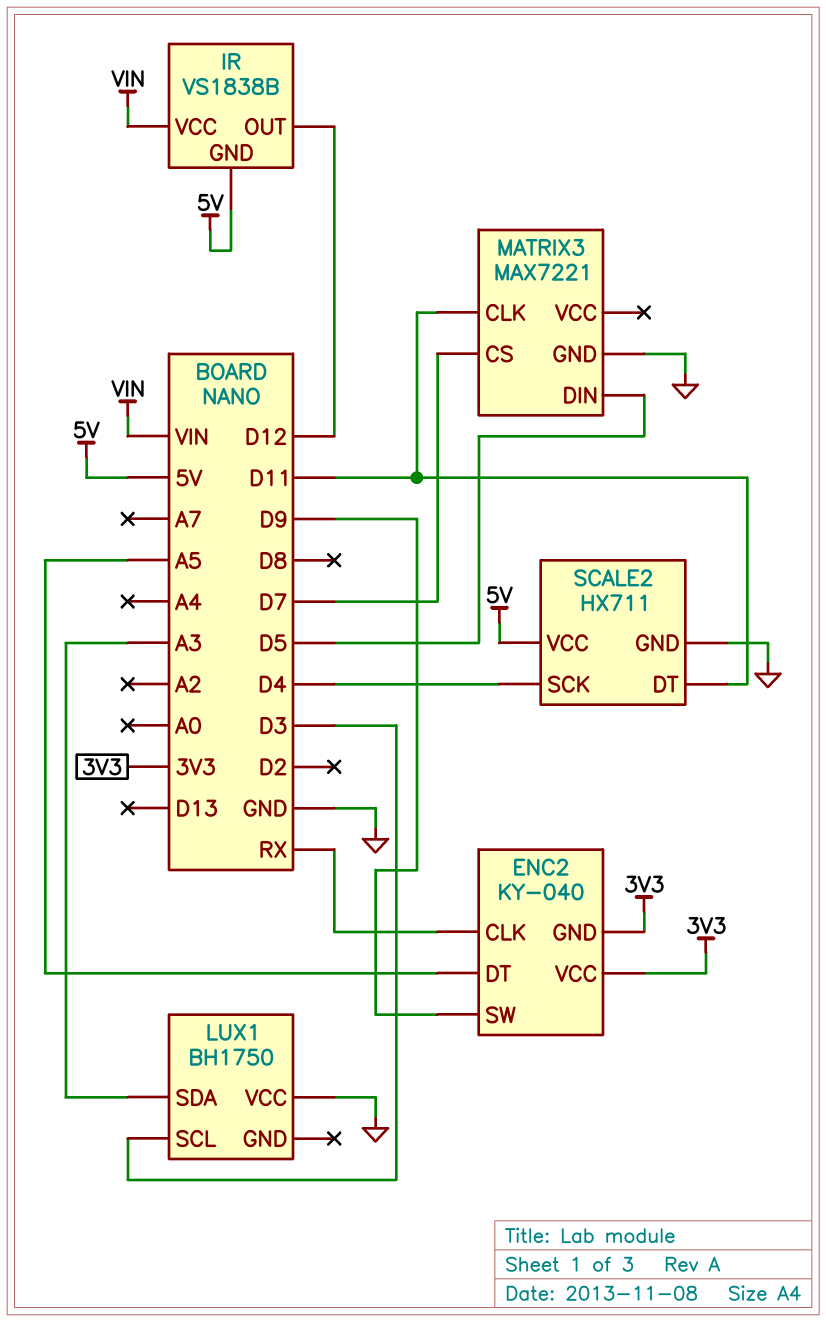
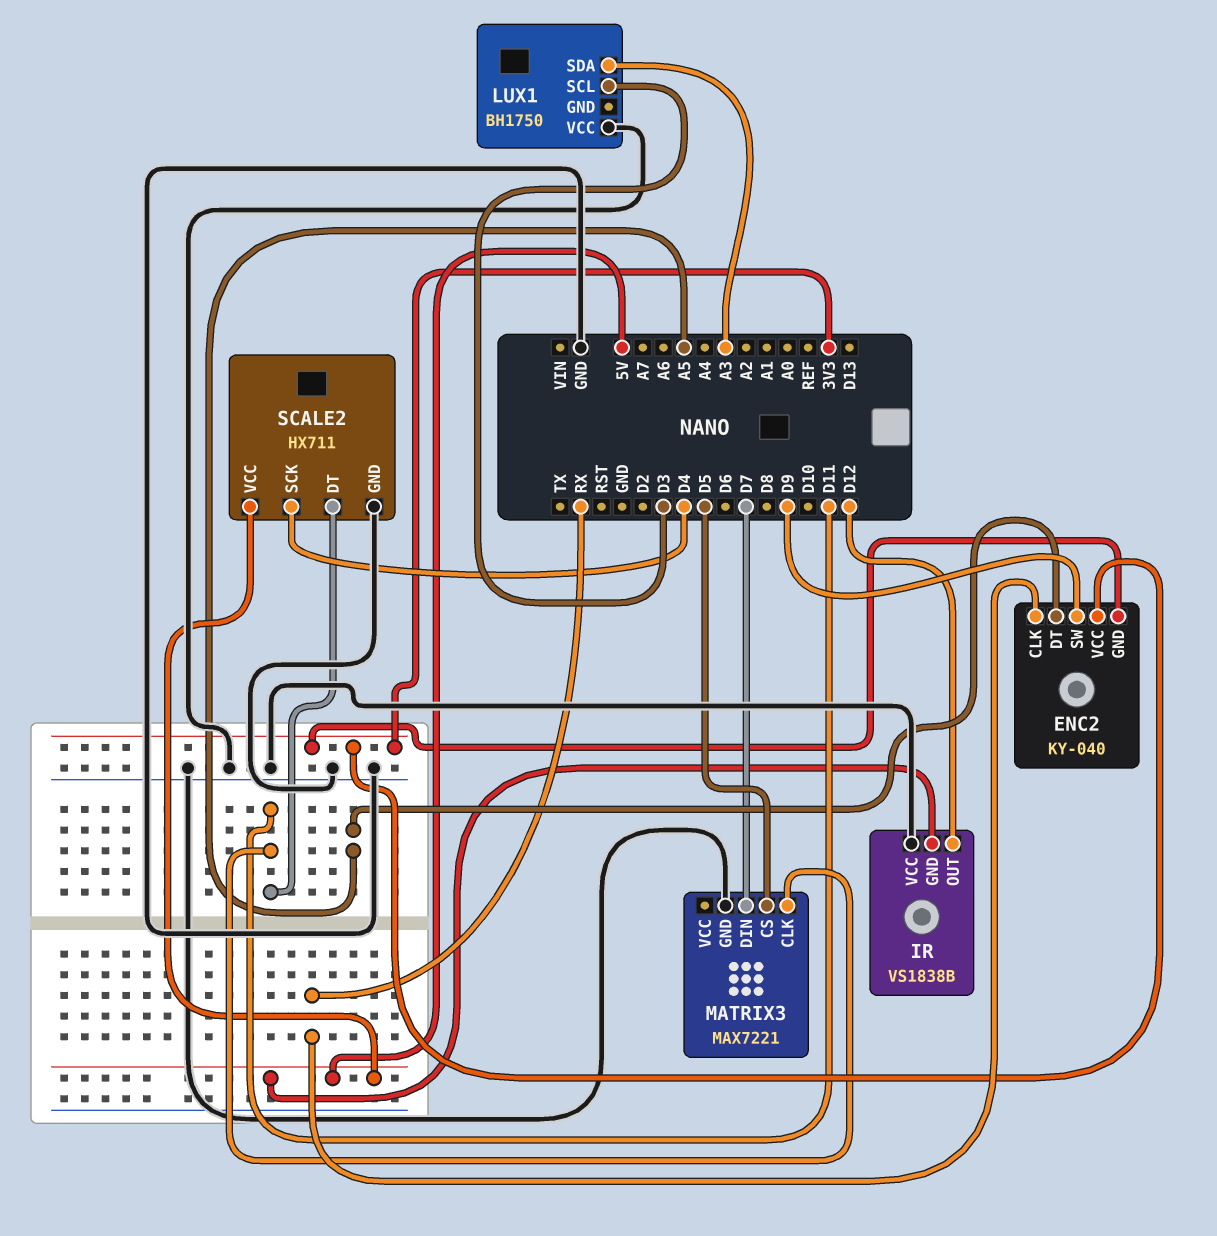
IR pin VCC: VIN -> GND
MATRIX3 pin CS: D7 -> D5
MATRIX3 pin DIN: D5 -> D7

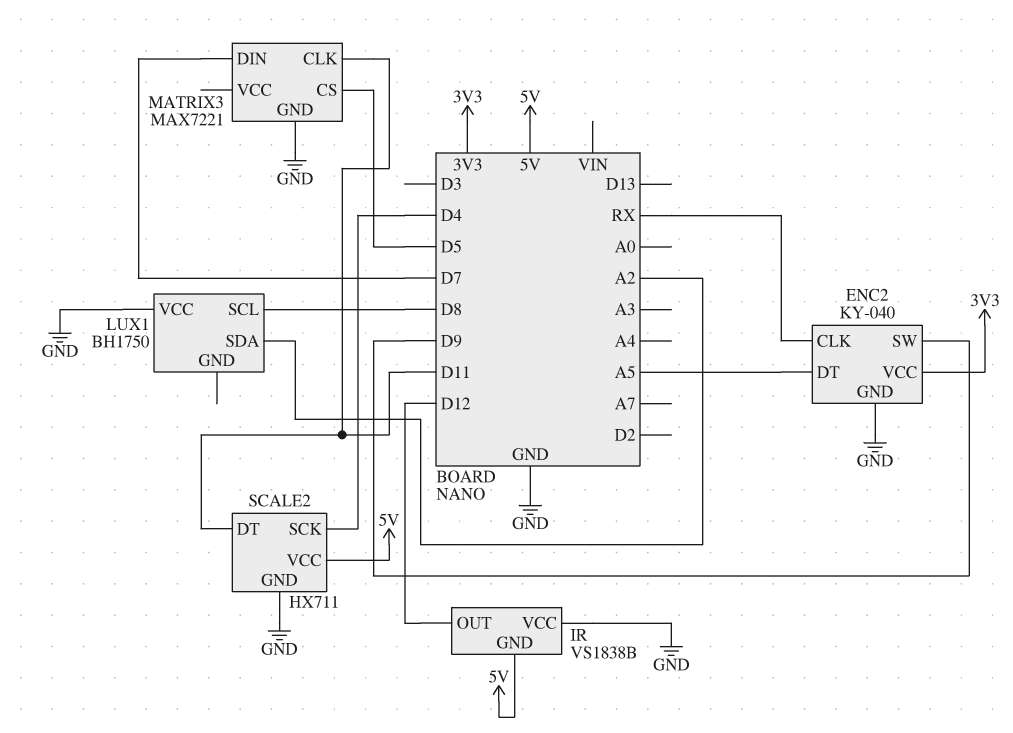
ENC2 pin GND: 3V3 -> GND
LUX1 pin SCL: D3 -> D8
LUX1 pin SDA: A3 -> A2

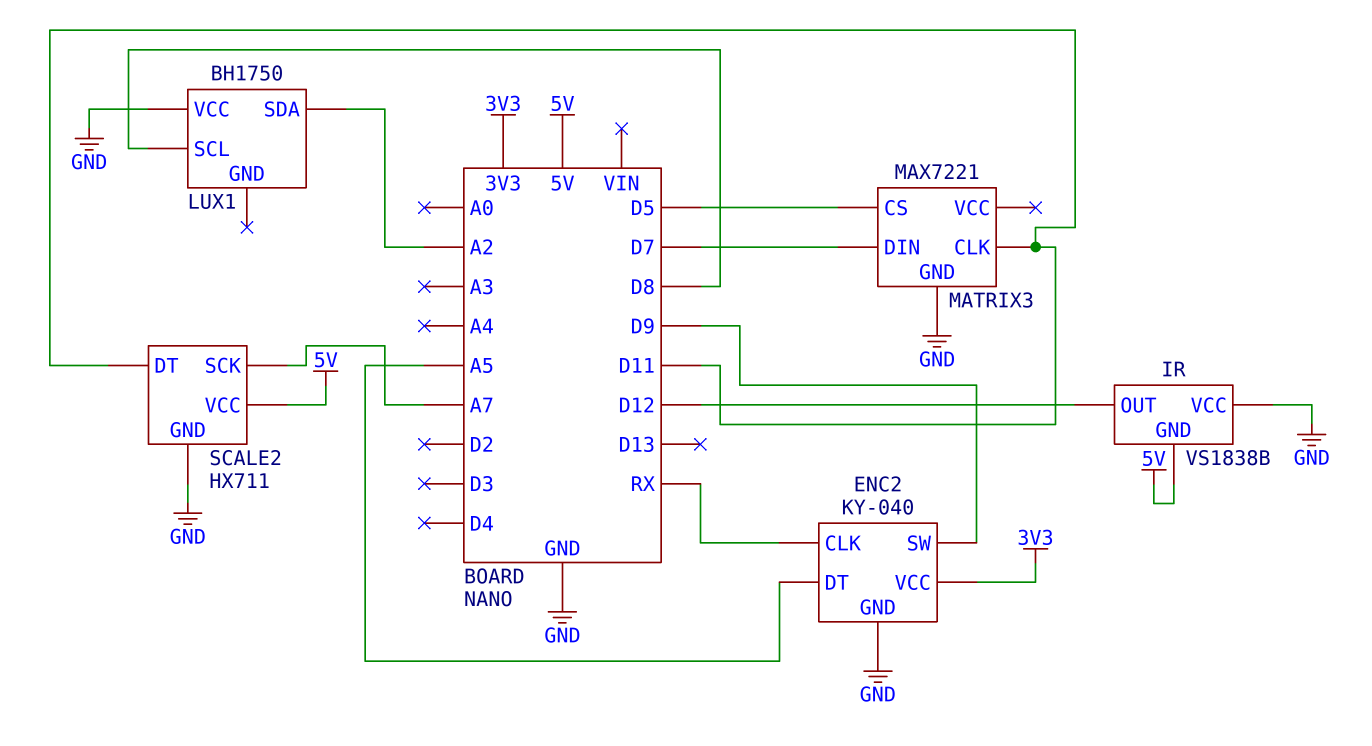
SCALE2 pin SCK: D4 -> A7

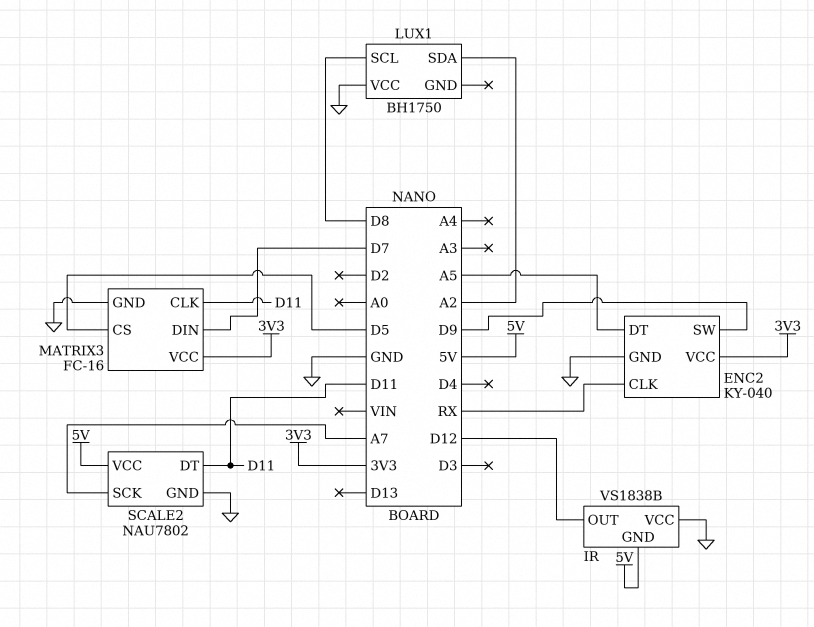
MATRIX3: MAX7221 -> FC-16
MATRIX3 pin VCC: none -> 3V3
SCALE2: HX711 -> NAU7802

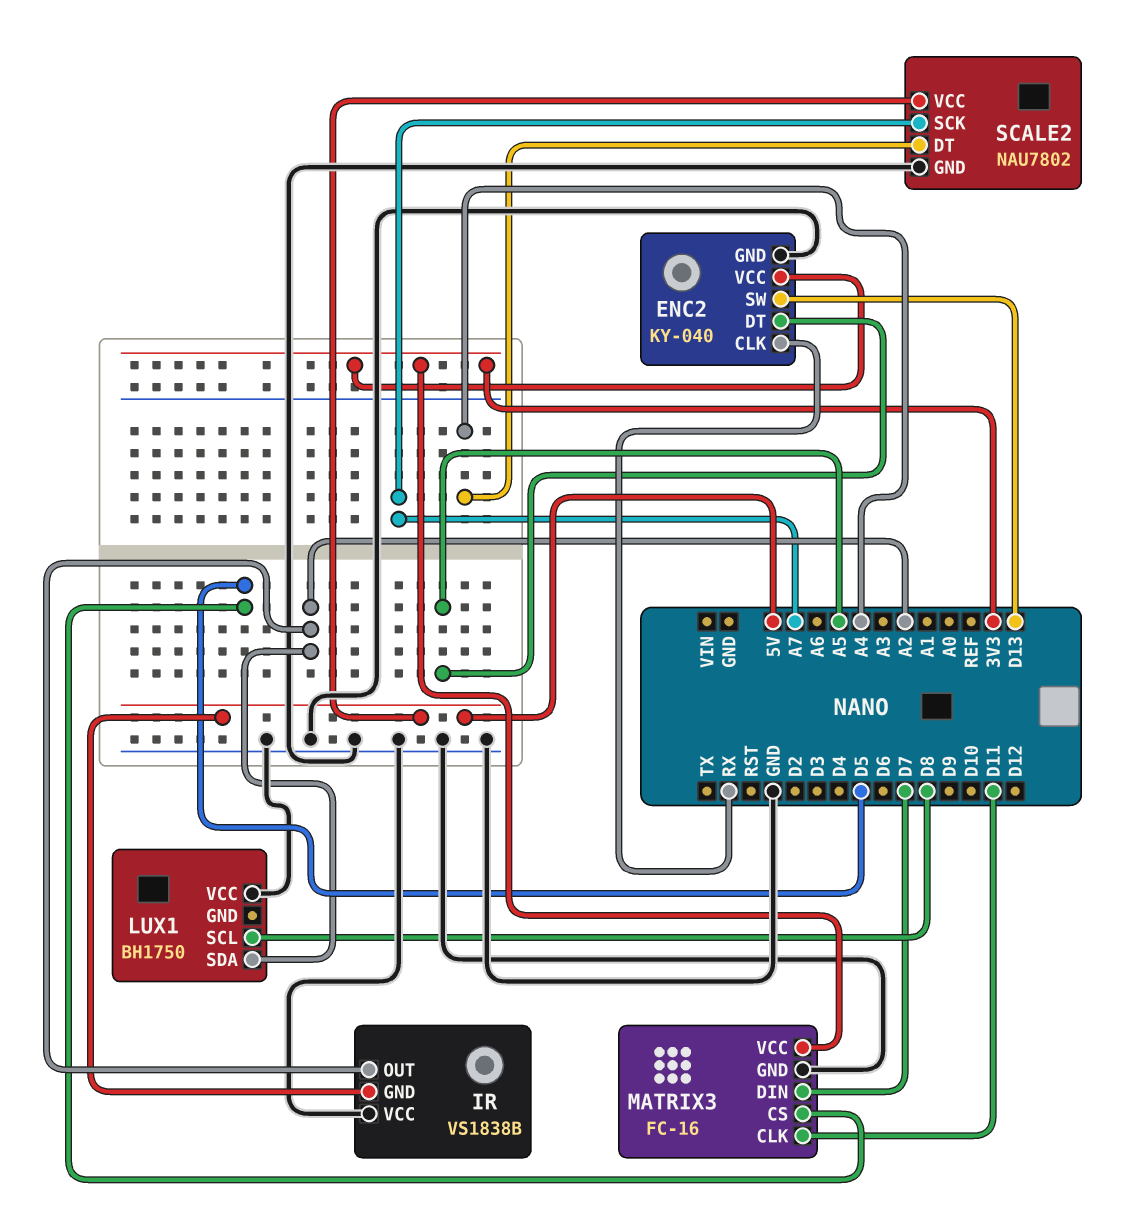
ENC2 pin SW: D9 -> D13
IR pin OUT: D12 -> A2
SCALE2 pin DT: D11 -> A4

